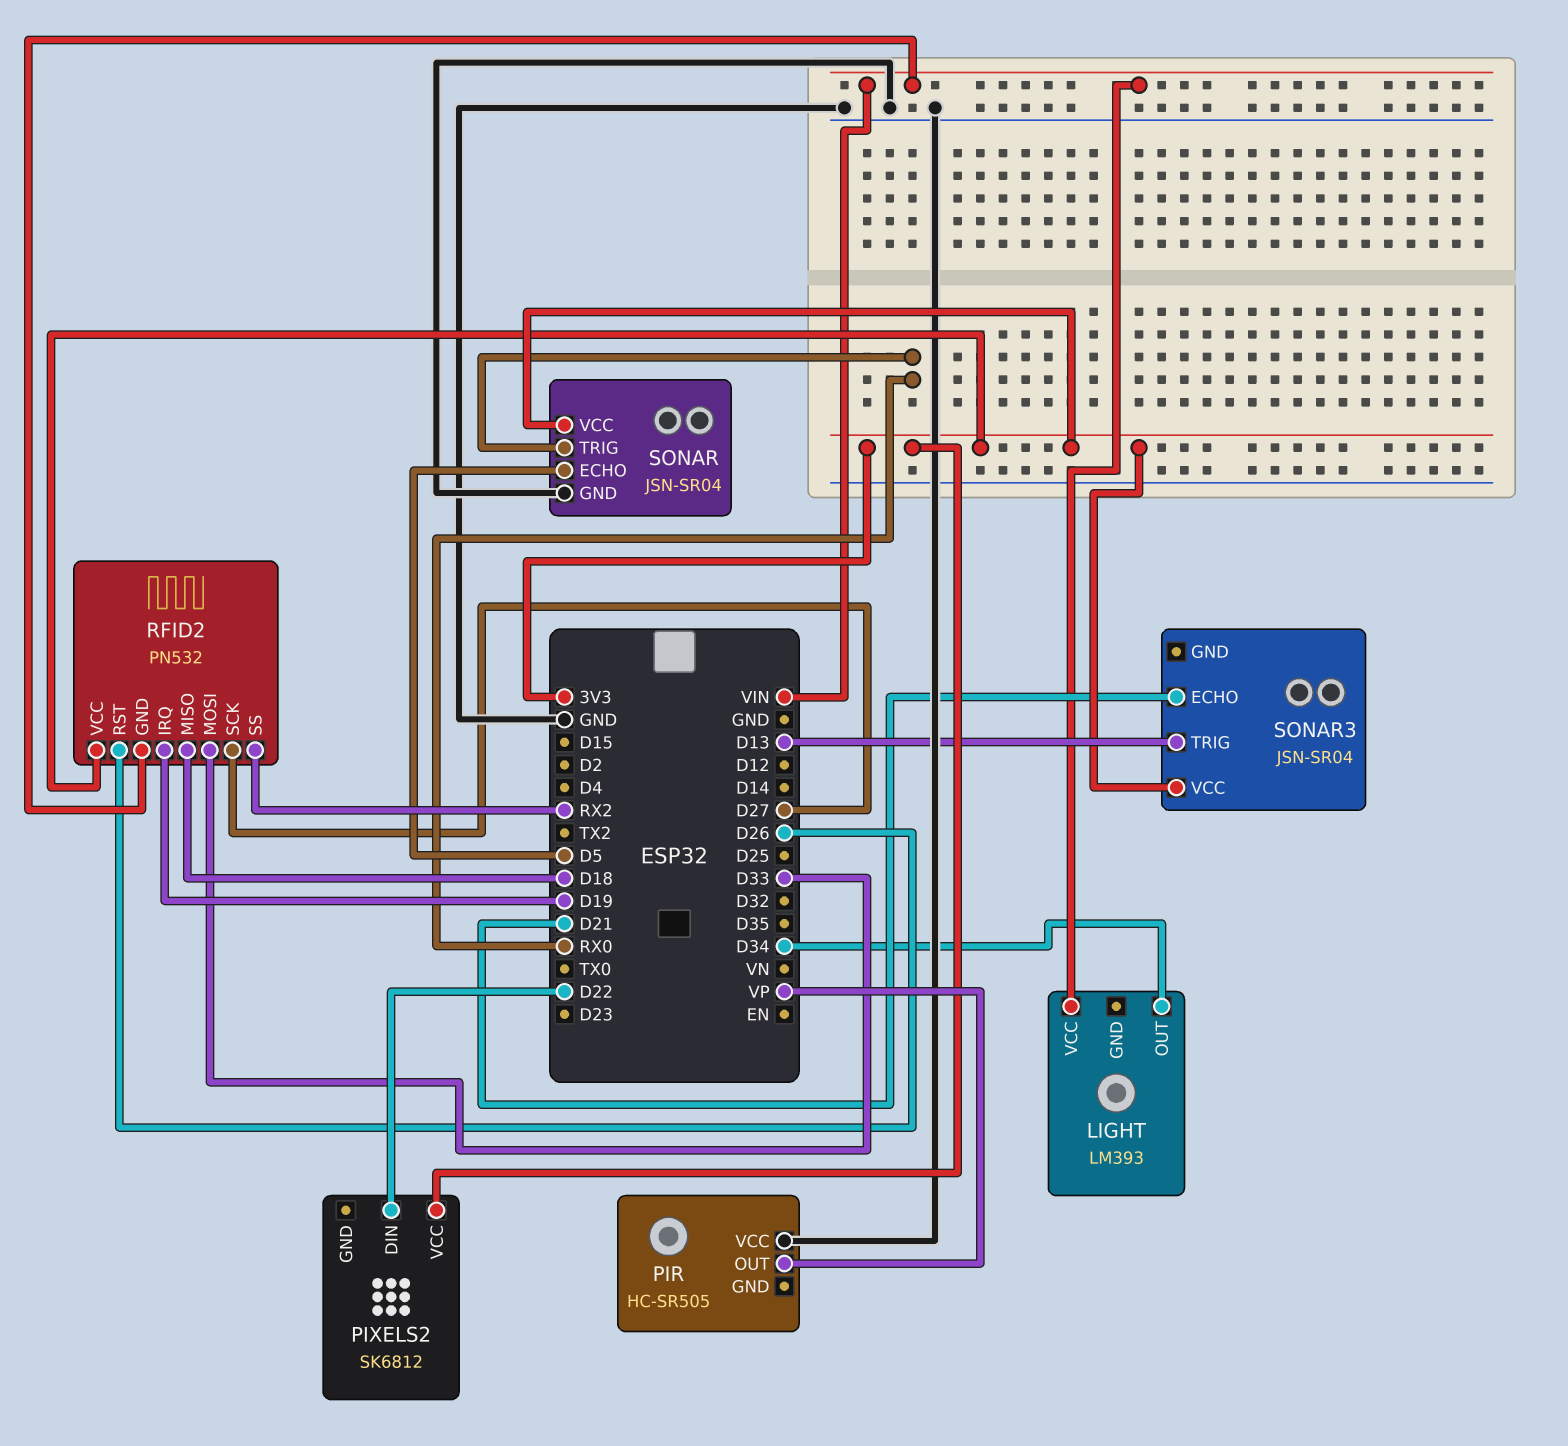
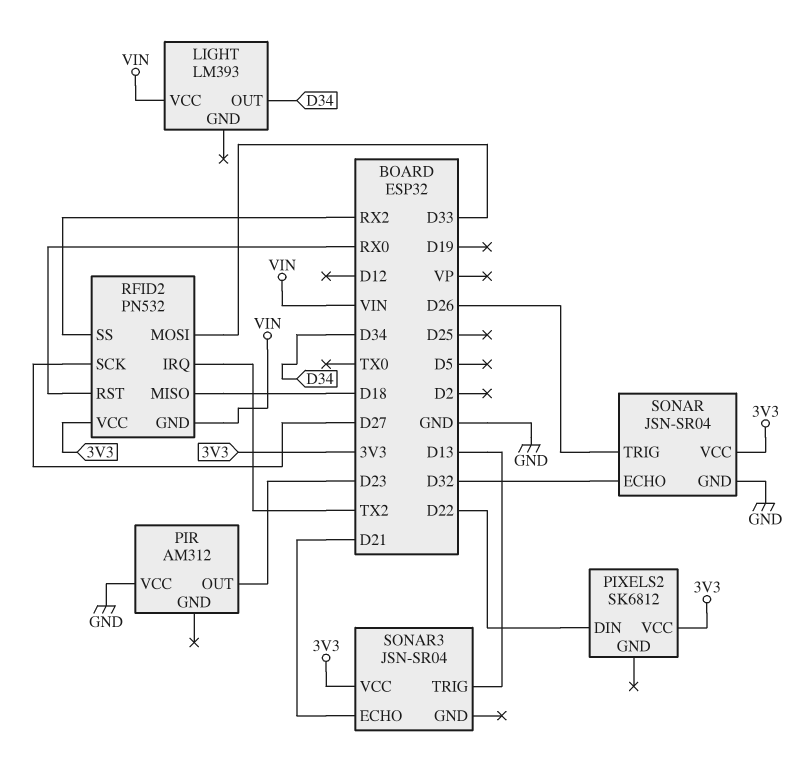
PIR: HC-SR505 -> AM312
PIR pin OUT: VP -> D23
RFID2 pin IRQ: D19 -> TX2
RFID2 pin RST: D26 -> RX0
SONAR pin ECHO: D5 -> D32
SONAR pin TRIG: RX0 -> D26

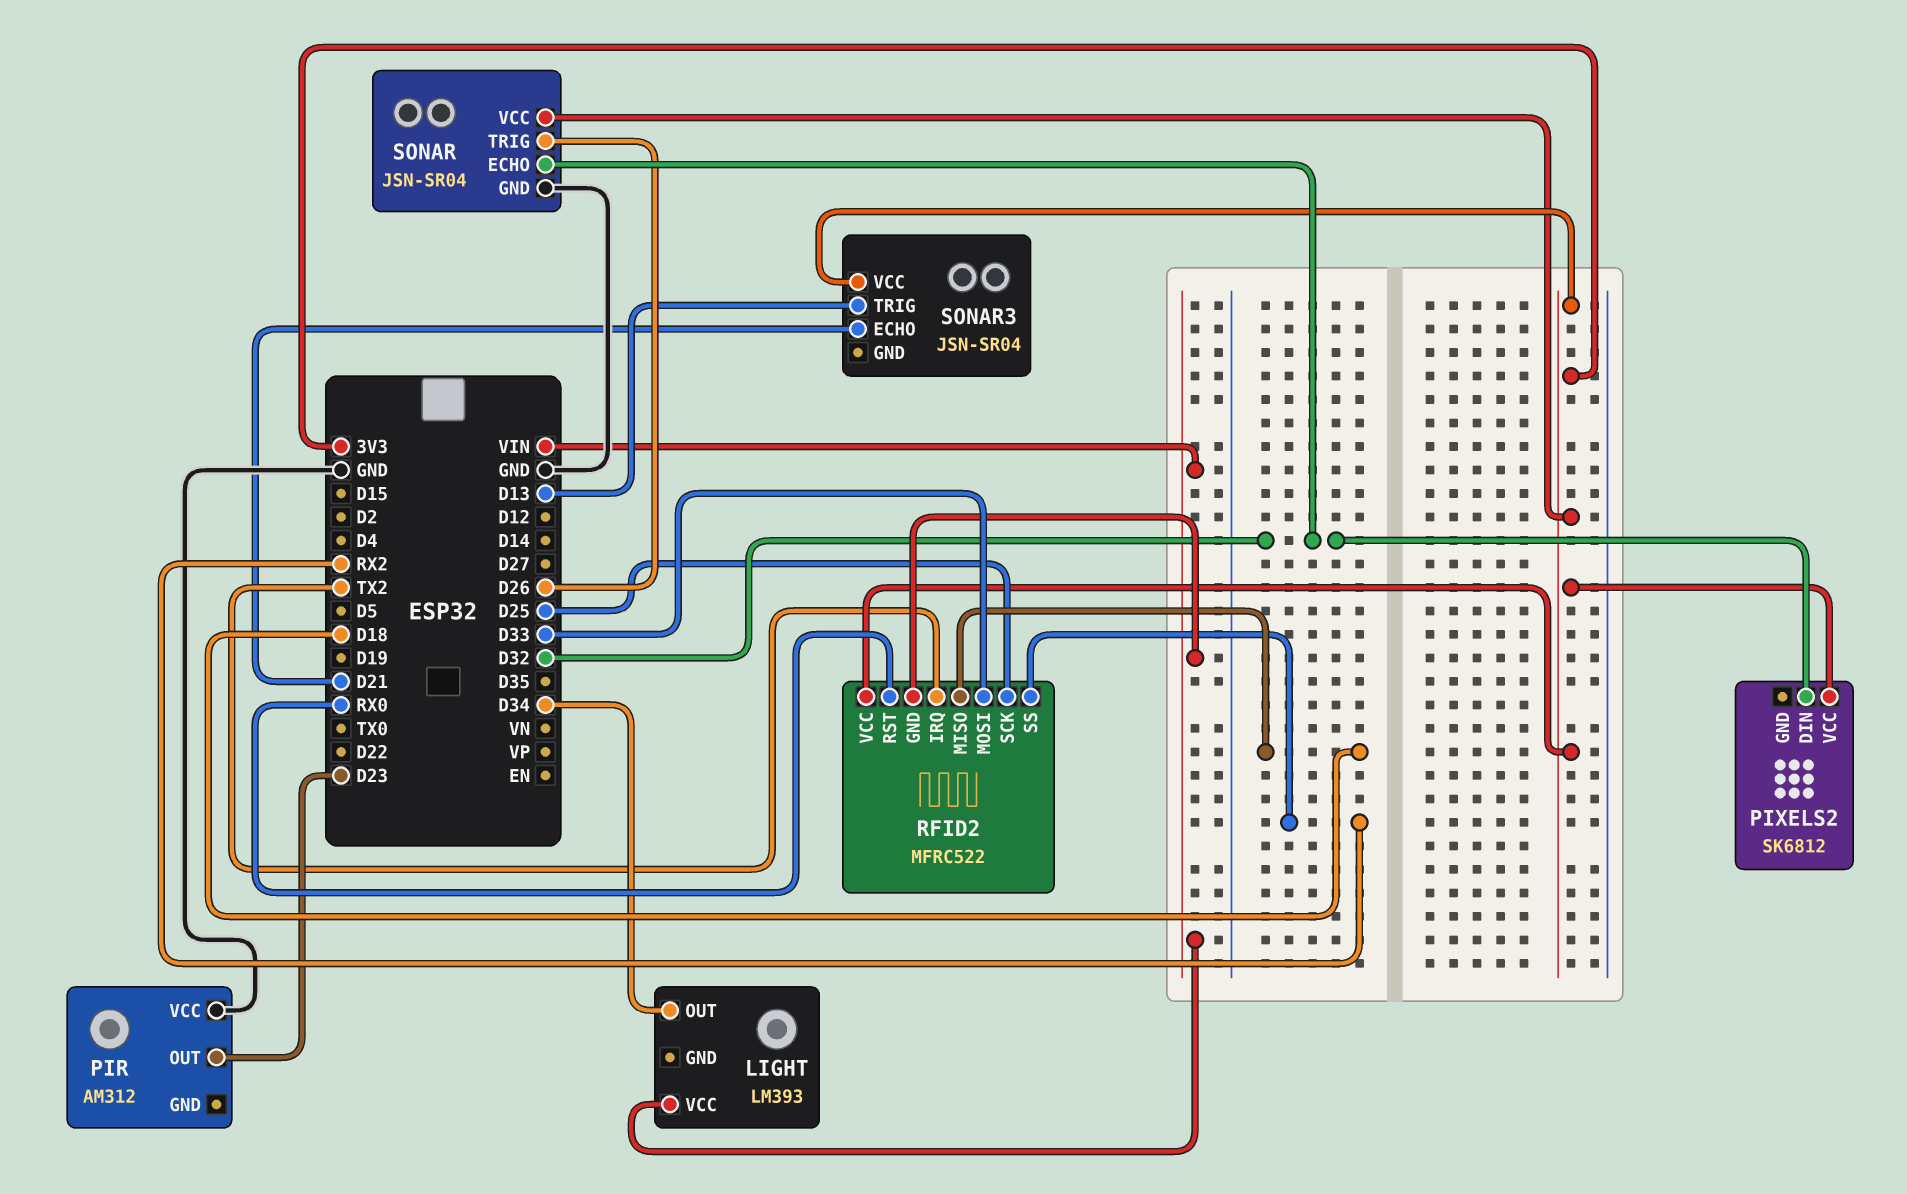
PIXELS2 pin DIN: D22 -> D32
RFID2: PN532 -> MFRC522
RFID2 pin SCK: D27 -> D25

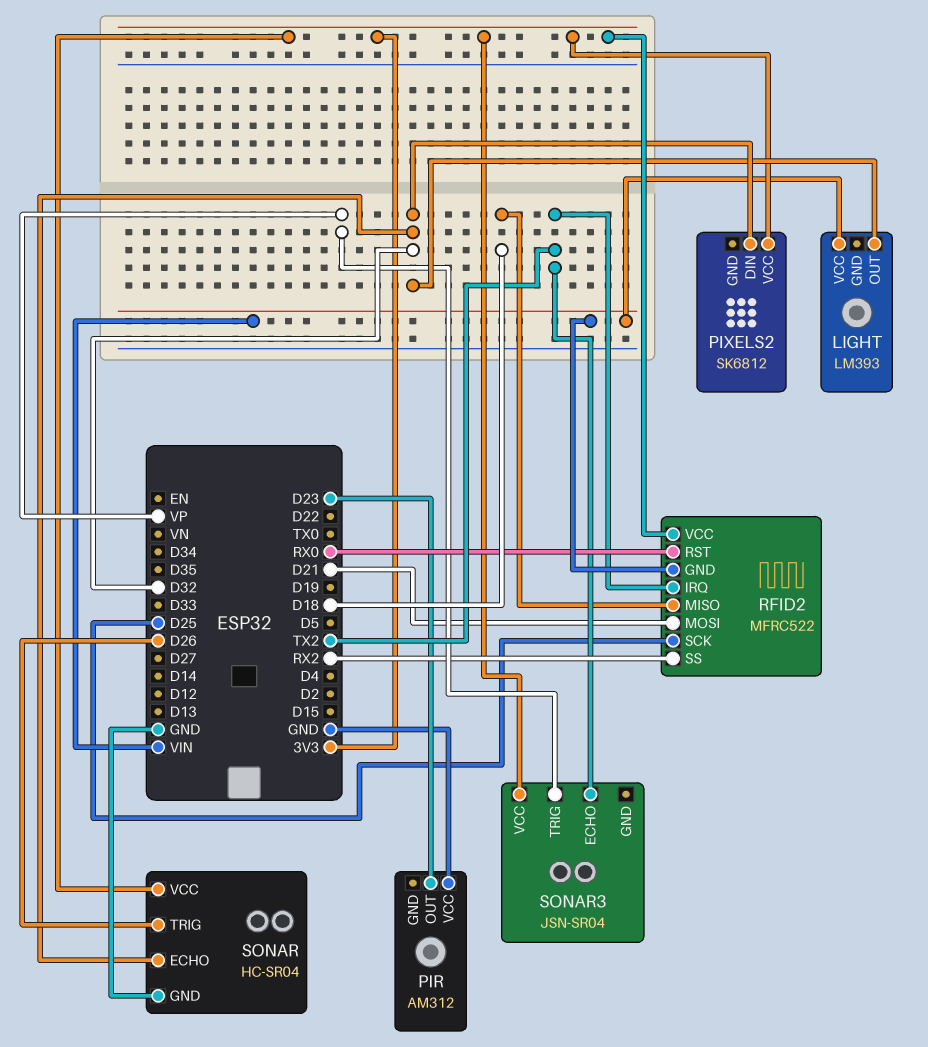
LIGHT pin OUT: D34 -> D32
RFID2 pin MOSI: D33 -> D21
SONAR: JSN-SR04 -> HC-SR04
SONAR3 pin ECHO: D21 -> TX2
SONAR3 pin TRIG: D13 -> VP

